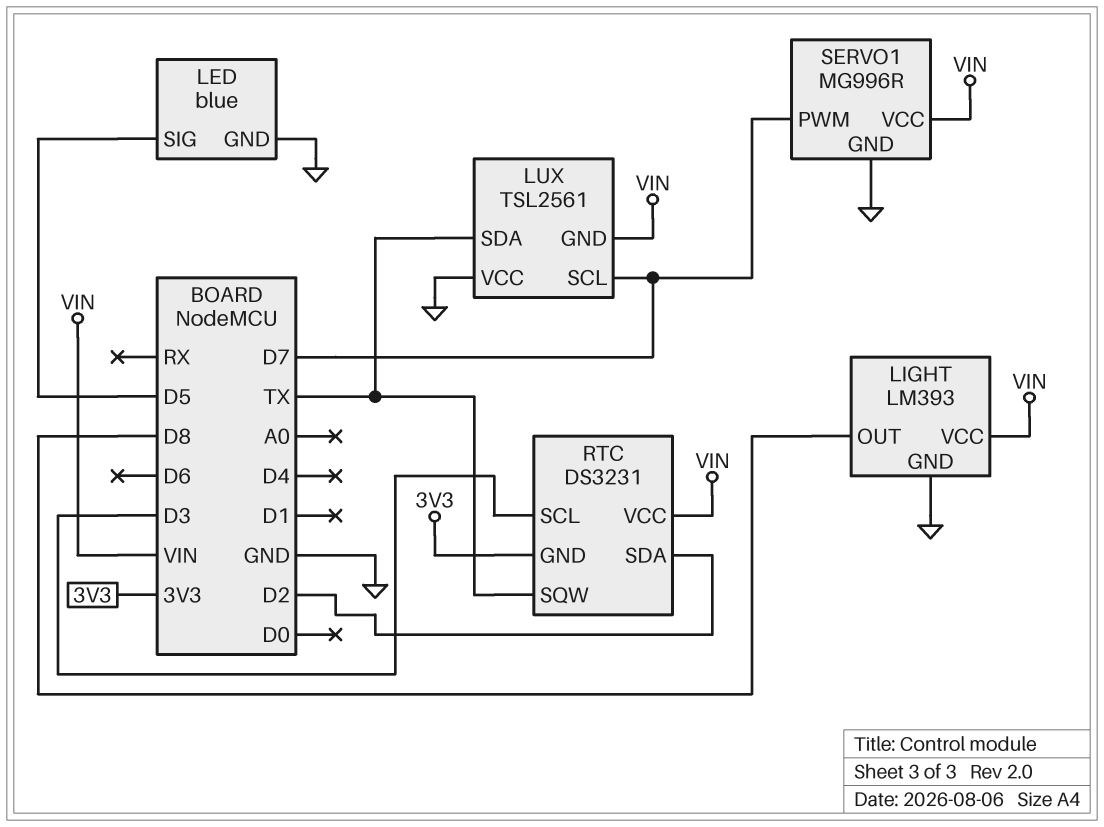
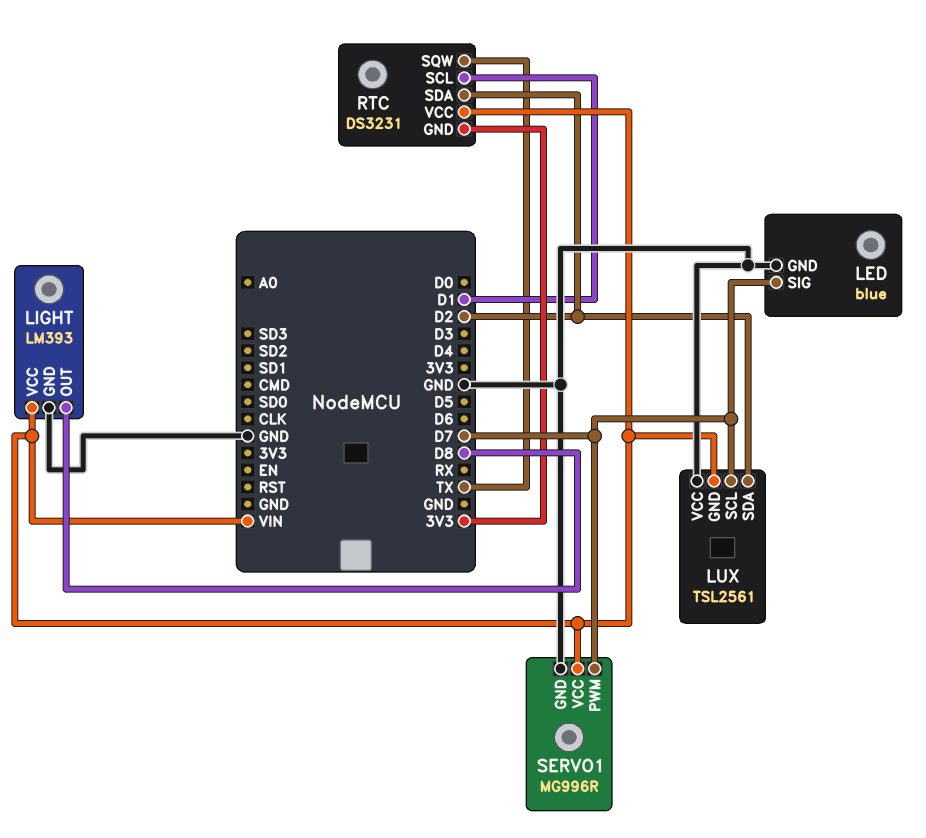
LED pin SIG: D5 -> D7
LUX pin SDA: TX -> D2
RTC pin SCL: D3 -> D1

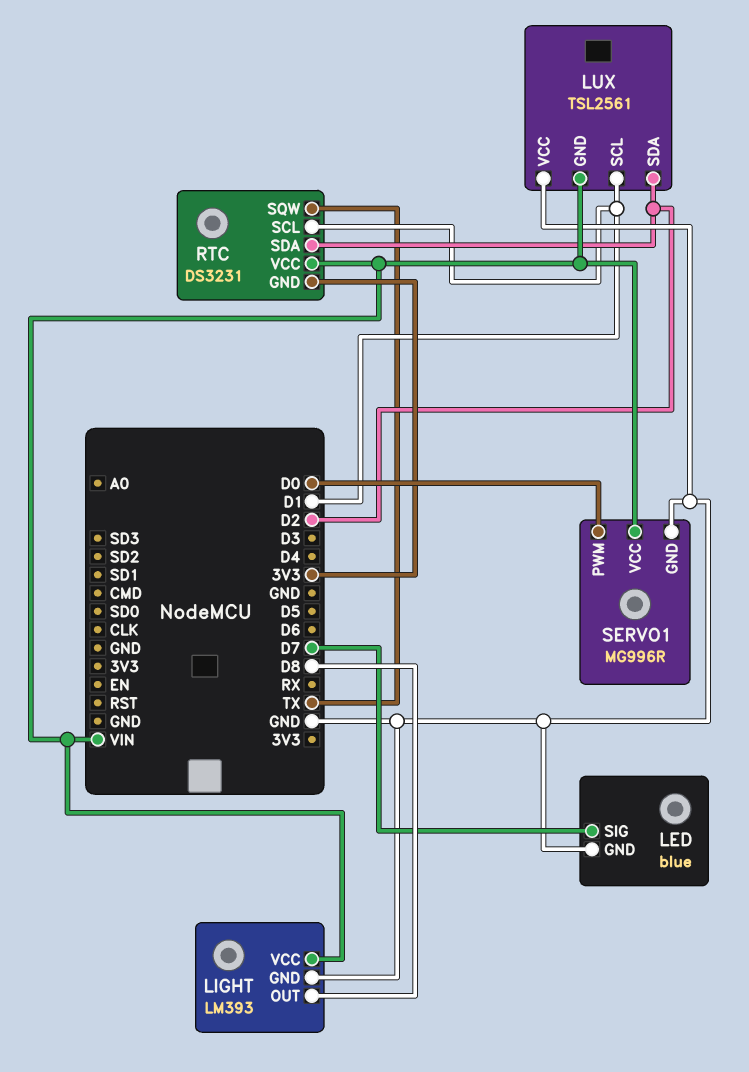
LUX pin SCL: D7 -> D1
SERVO1 pin PWM: D7 -> D0

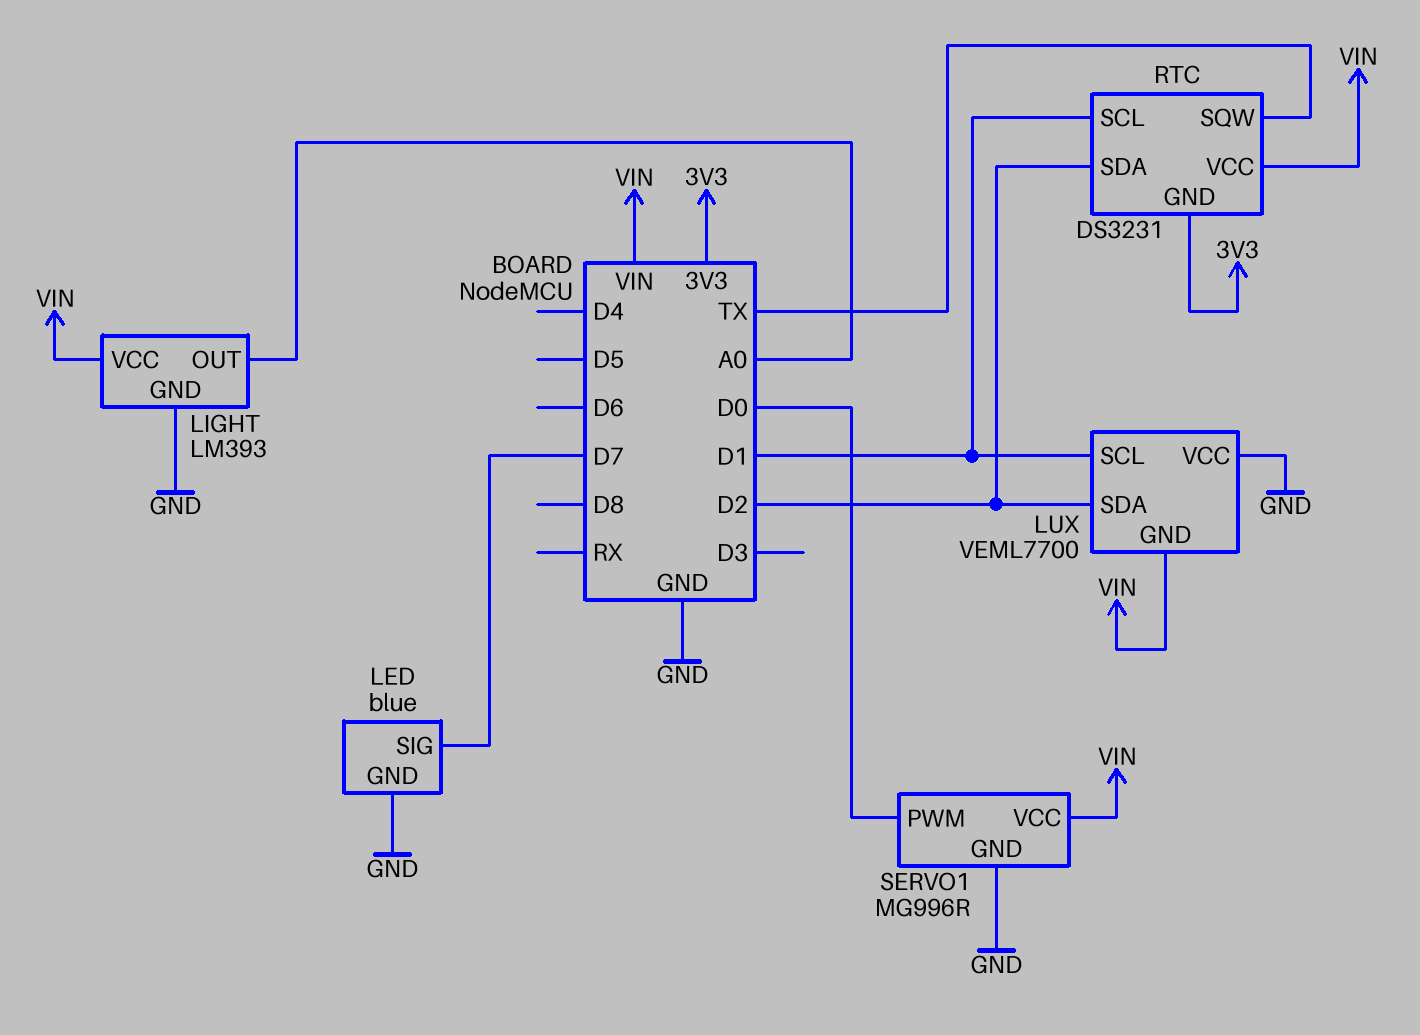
LIGHT pin OUT: D8 -> A0
LUX: TSL2561 -> VEML7700

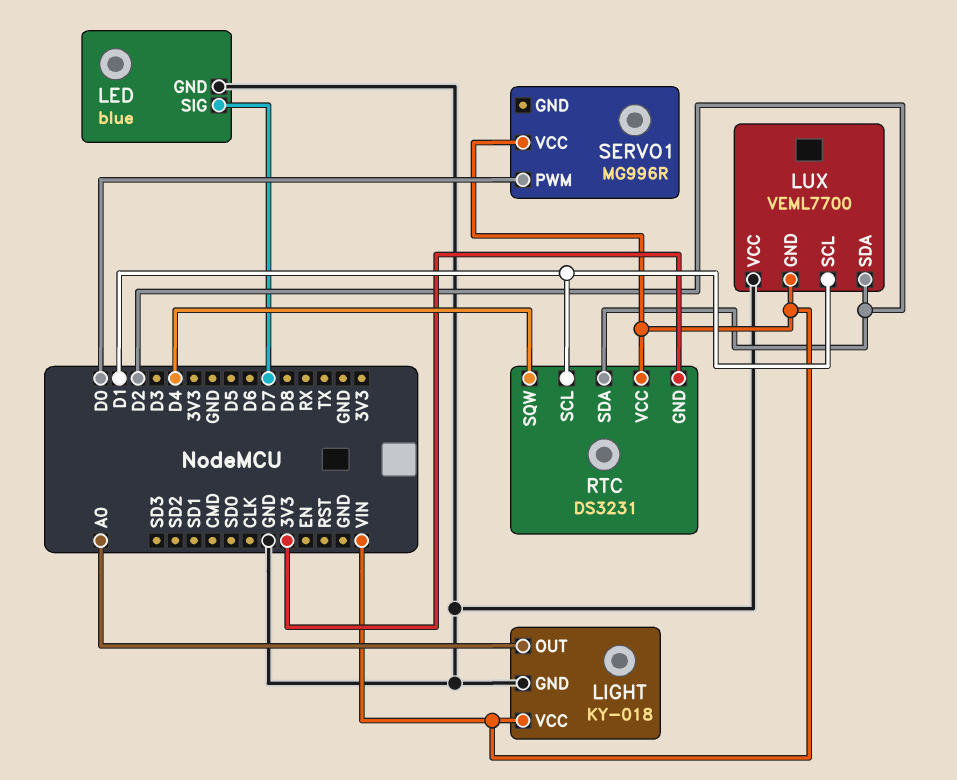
LIGHT: LM393 -> KY-018
RTC pin SQW: TX -> D4
SERVO1 pin GND: GND -> none

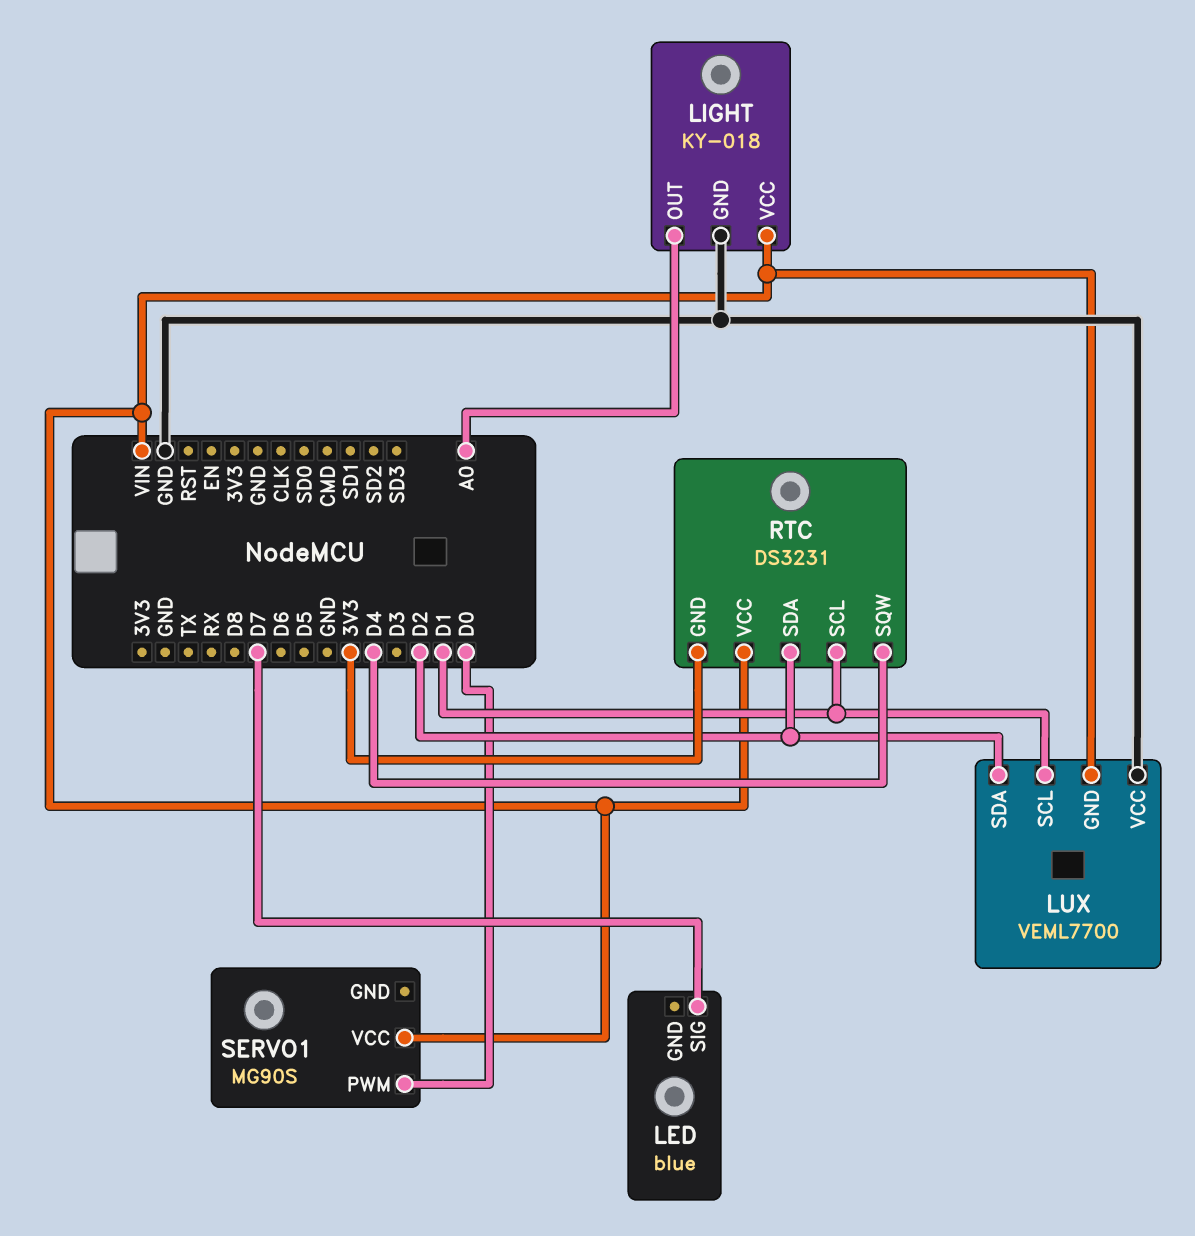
LED pin GND: GND -> none
SERVO1: MG996R -> MG90S

